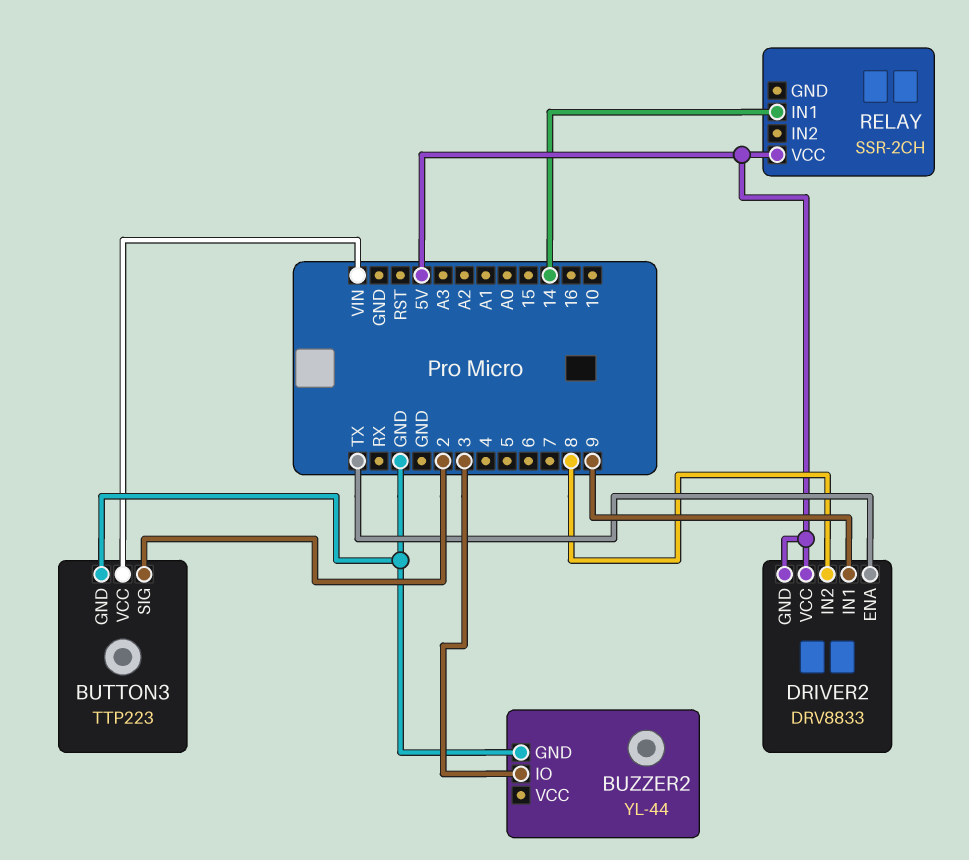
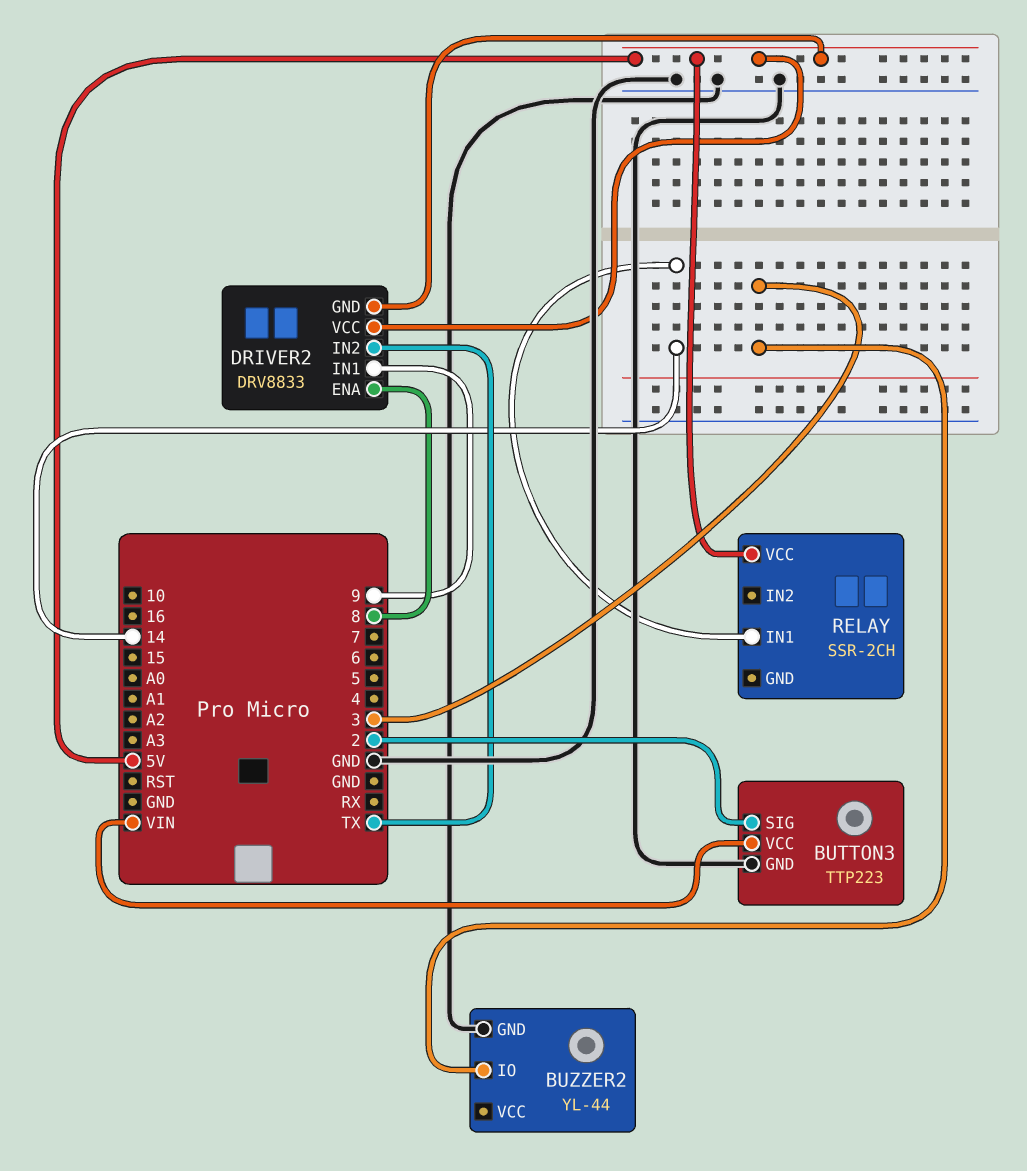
DRIVER2 pin ENA: TX -> 8
DRIVER2 pin IN2: 8 -> TX

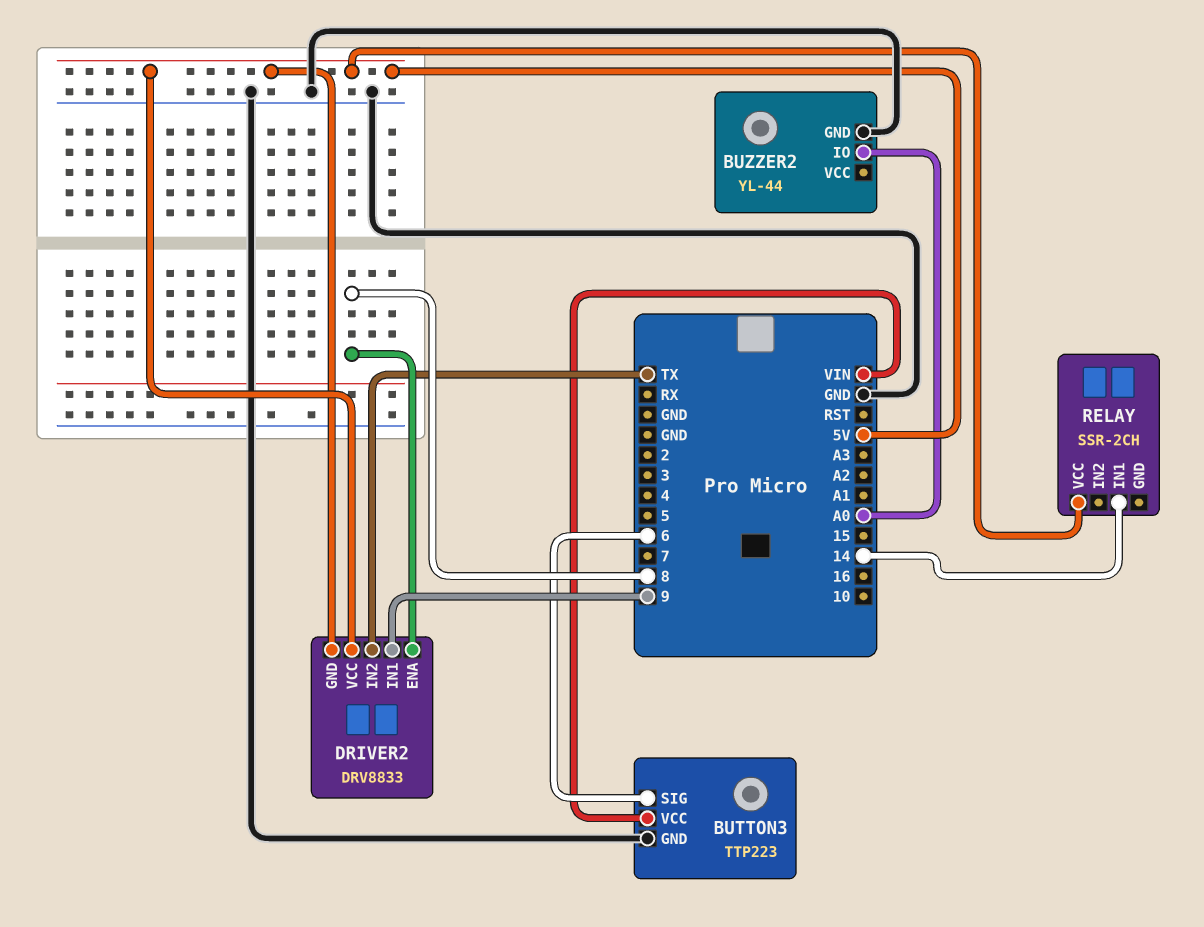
BUTTON3 pin SIG: 2 -> 6
BUZZER2 pin IO: 3 -> A0

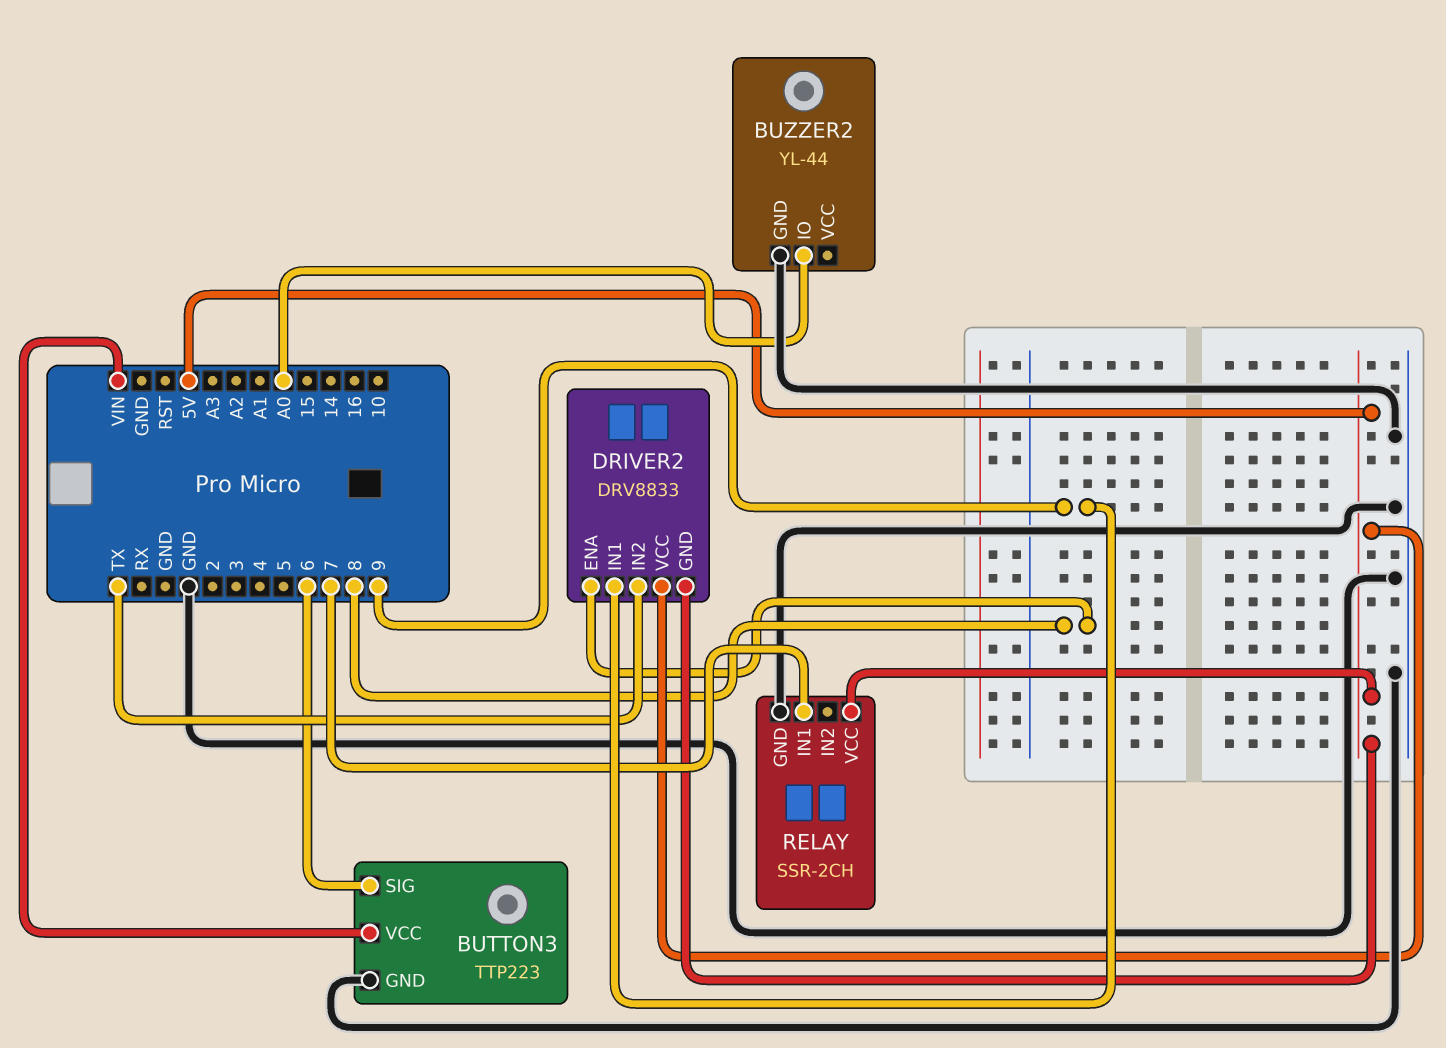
RELAY pin GND: none -> GND
RELAY pin IN1: 14 -> 7

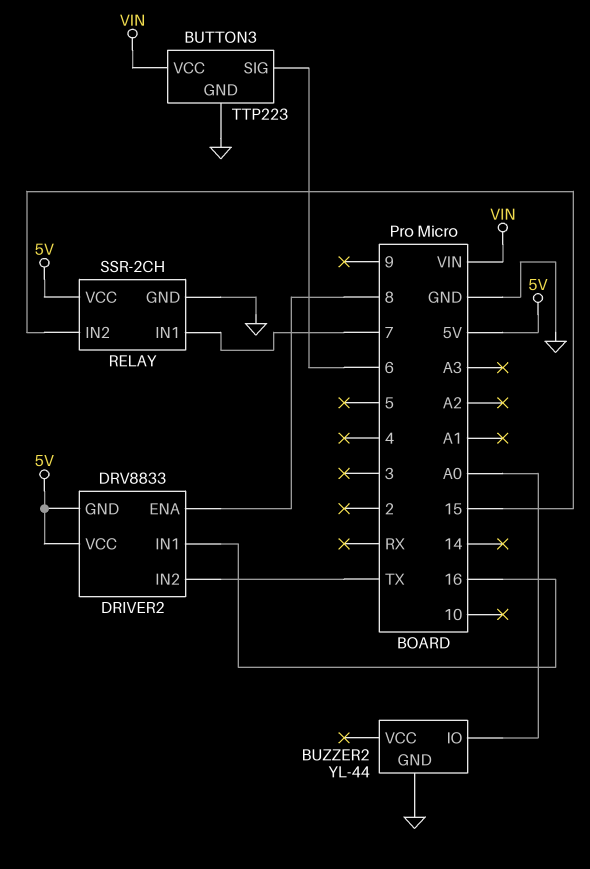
DRIVER2 pin IN1: 9 -> 16
RELAY pin IN2: none -> 15

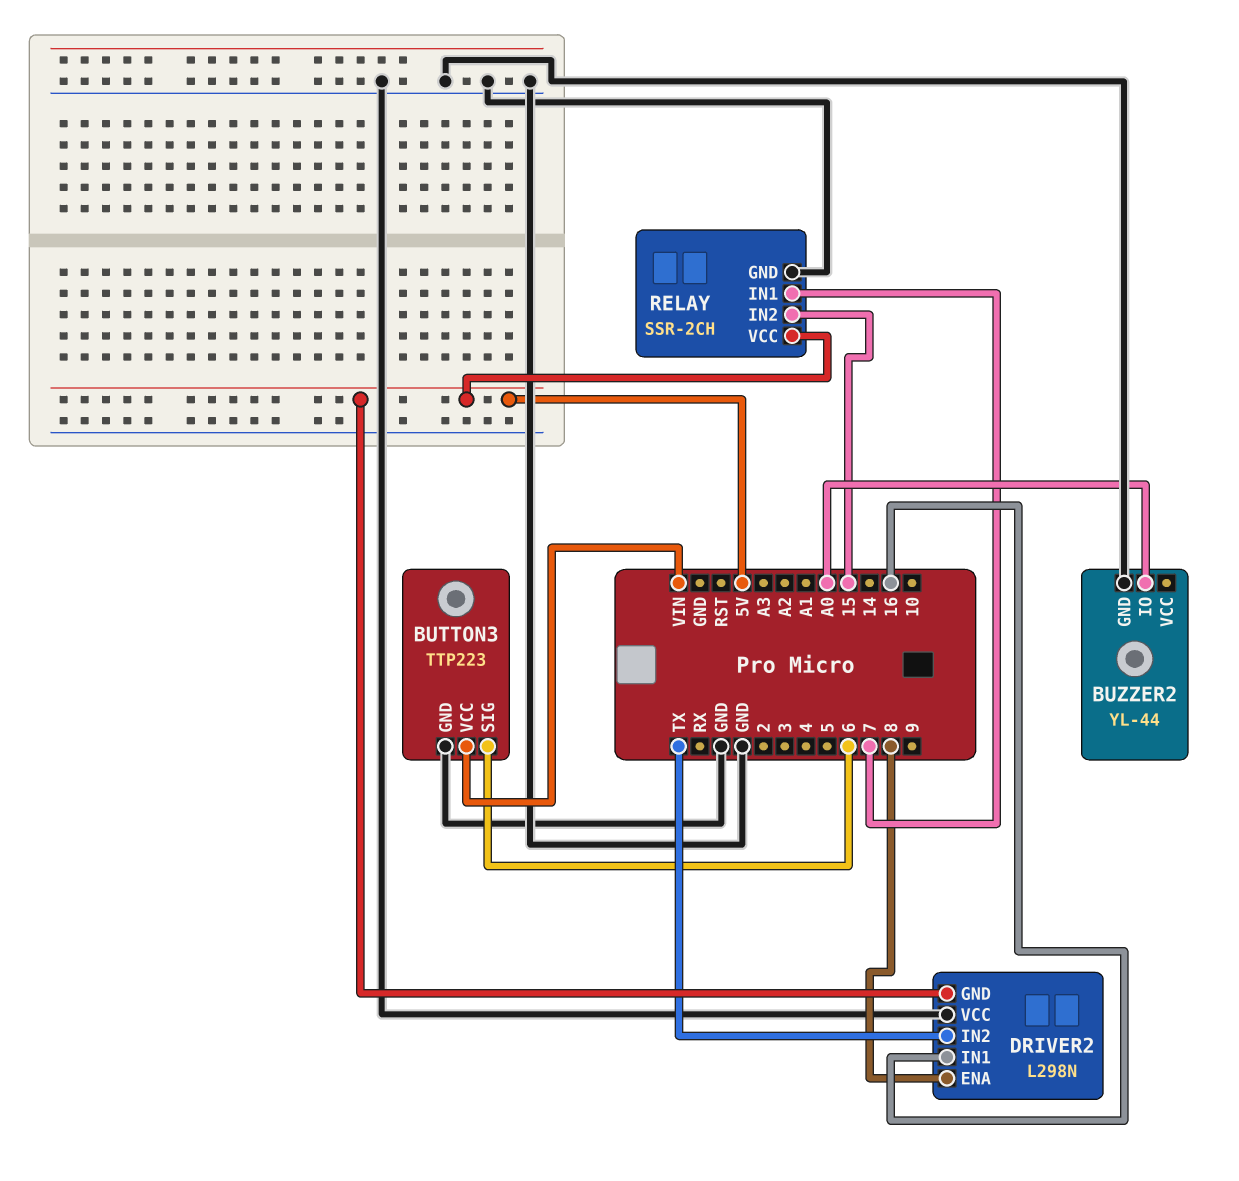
DRIVER2: DRV8833 -> L298N
DRIVER2 pin VCC: 5V -> GND

